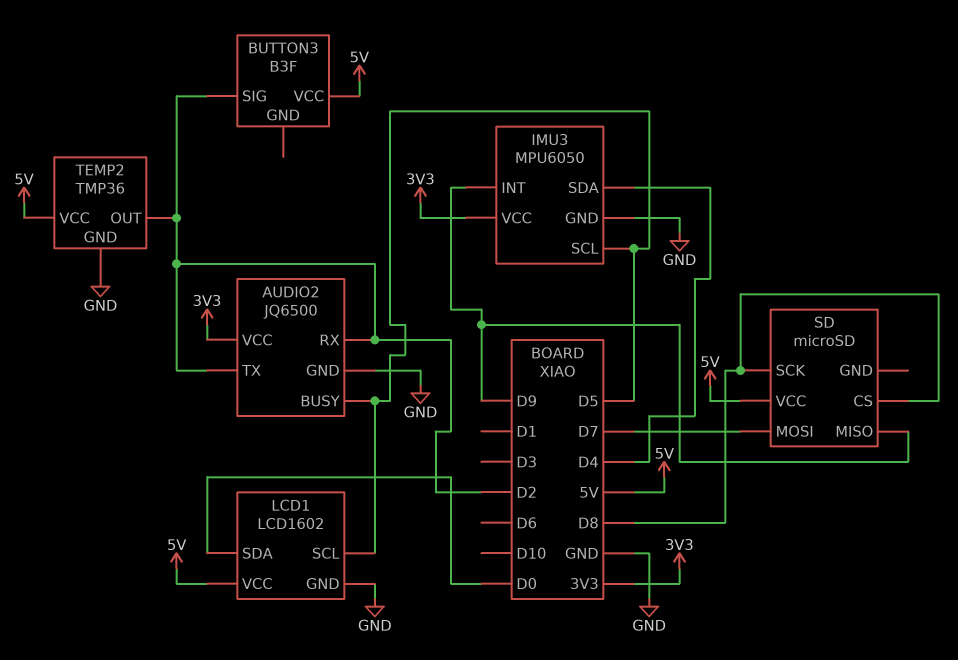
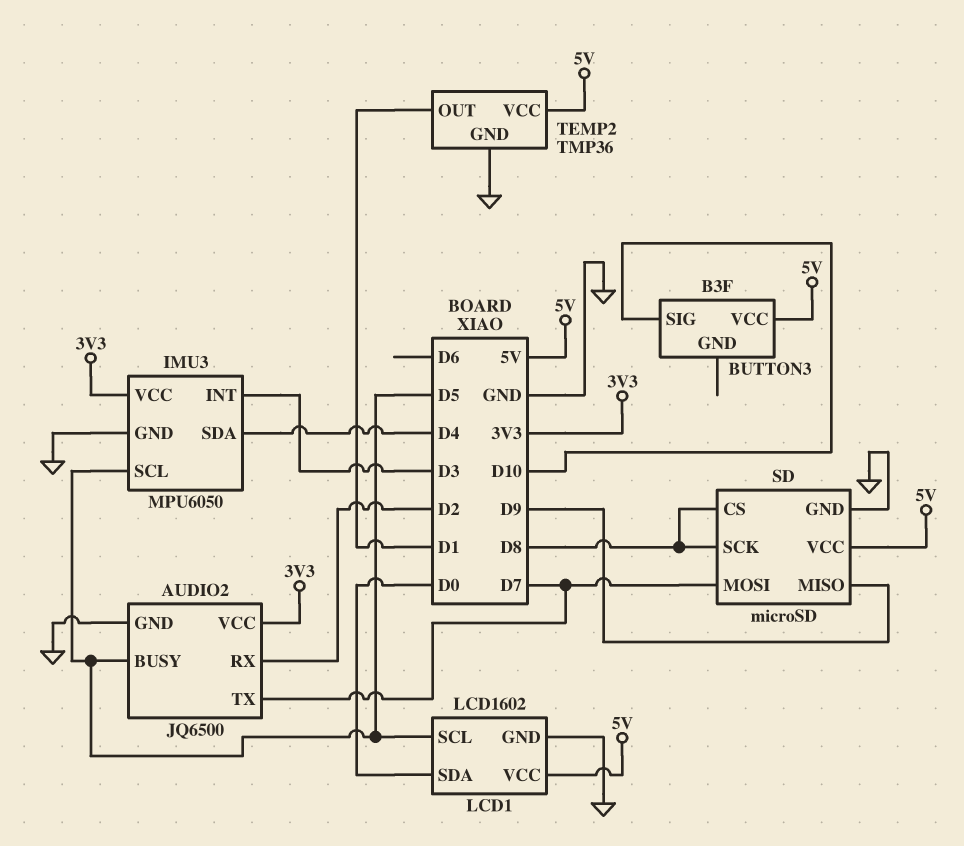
AUDIO2 pin TX: D2 -> D7
BUTTON3 pin SIG: D2 -> D10
IMU3 pin INT: D9 -> D3
SD pin GND: none -> GND
TEMP2 pin OUT: D2 -> D1

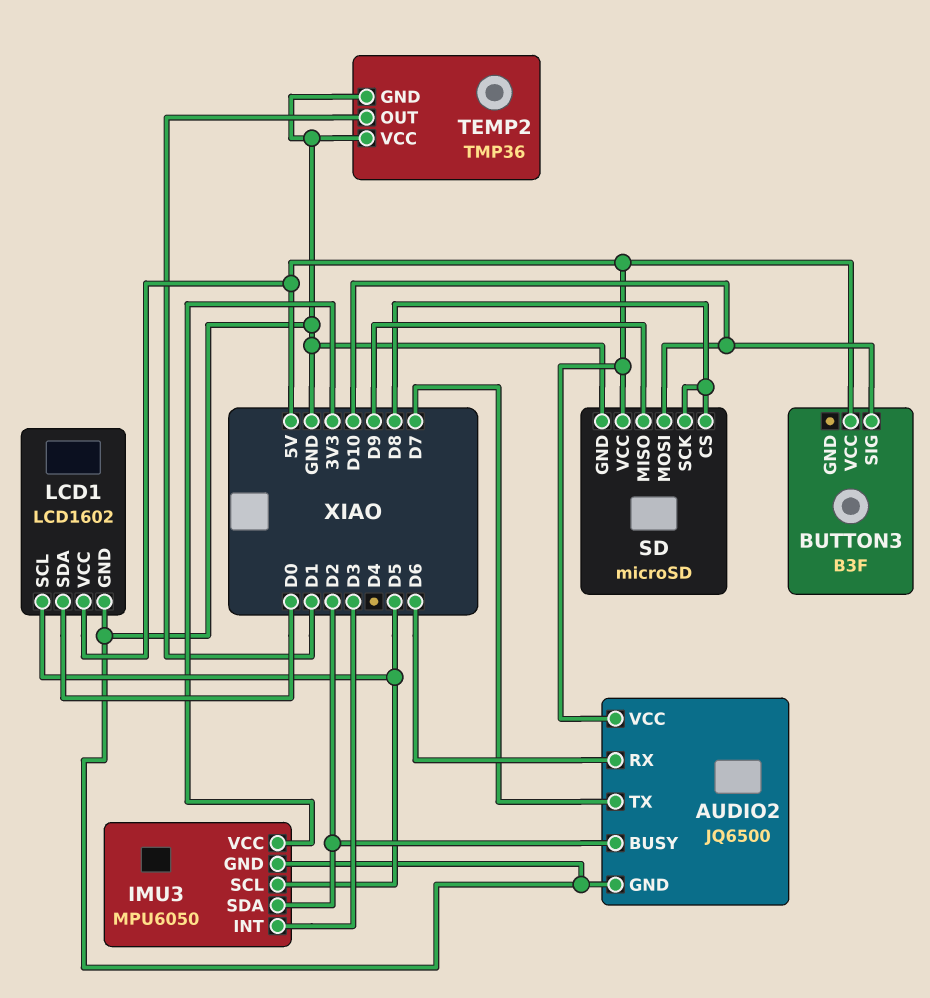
AUDIO2 pin BUSY: D5 -> D2
AUDIO2 pin RX: D2 -> D6
AUDIO2 pin VCC: 3V3 -> 5V
IMU3 pin SDA: D4 -> D2
SD pin MOSI: D7 -> D10
TEMP2 pin VCC: 5V -> GND

